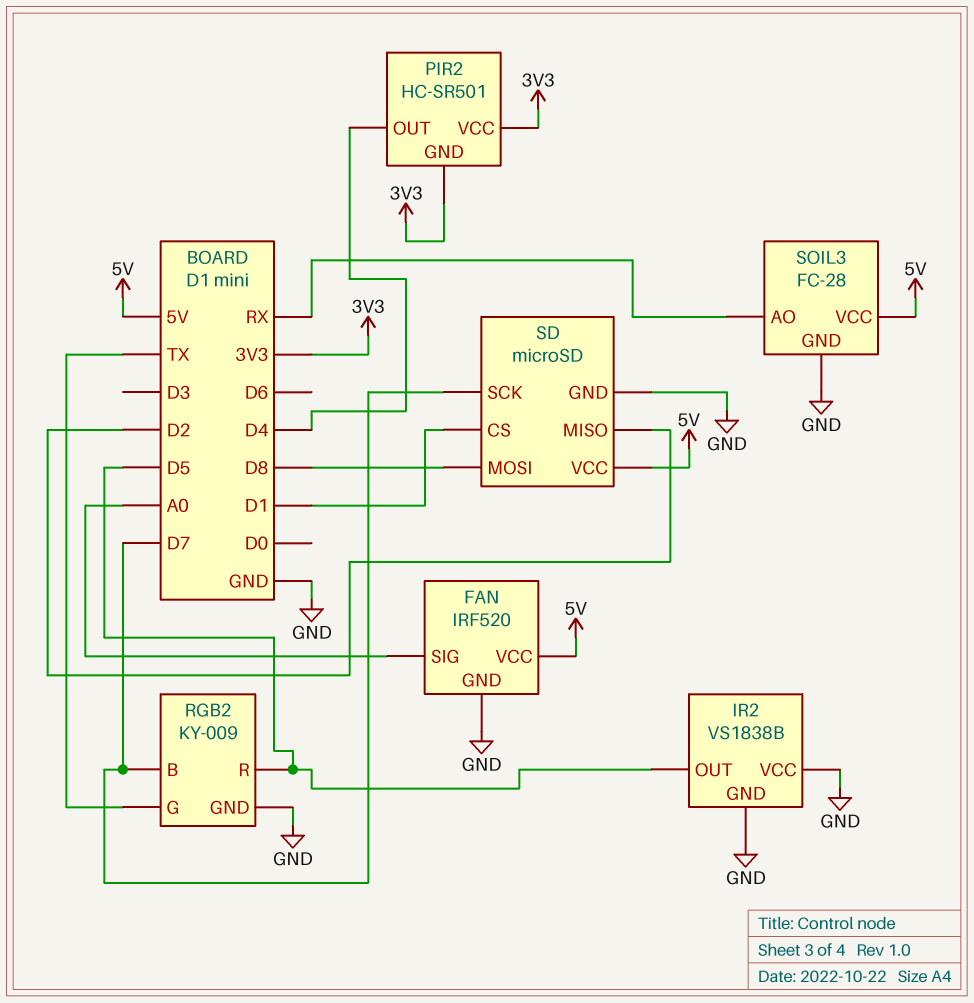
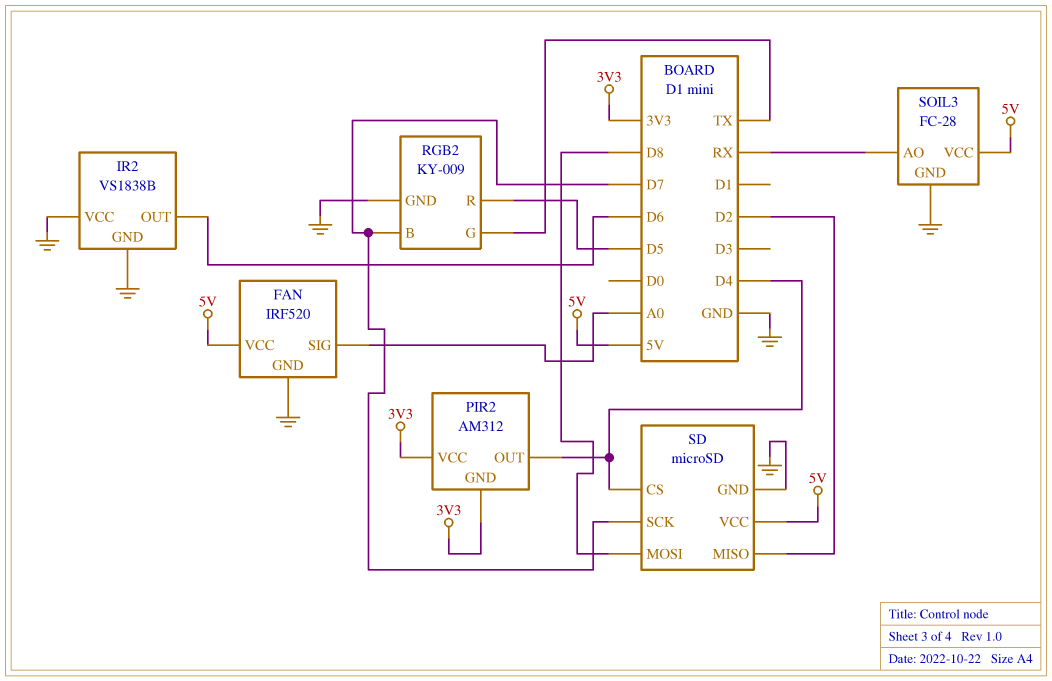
IR2 pin OUT: D5 -> D6
PIR2: HC-SR501 -> AM312
SD pin CS: D1 -> D4

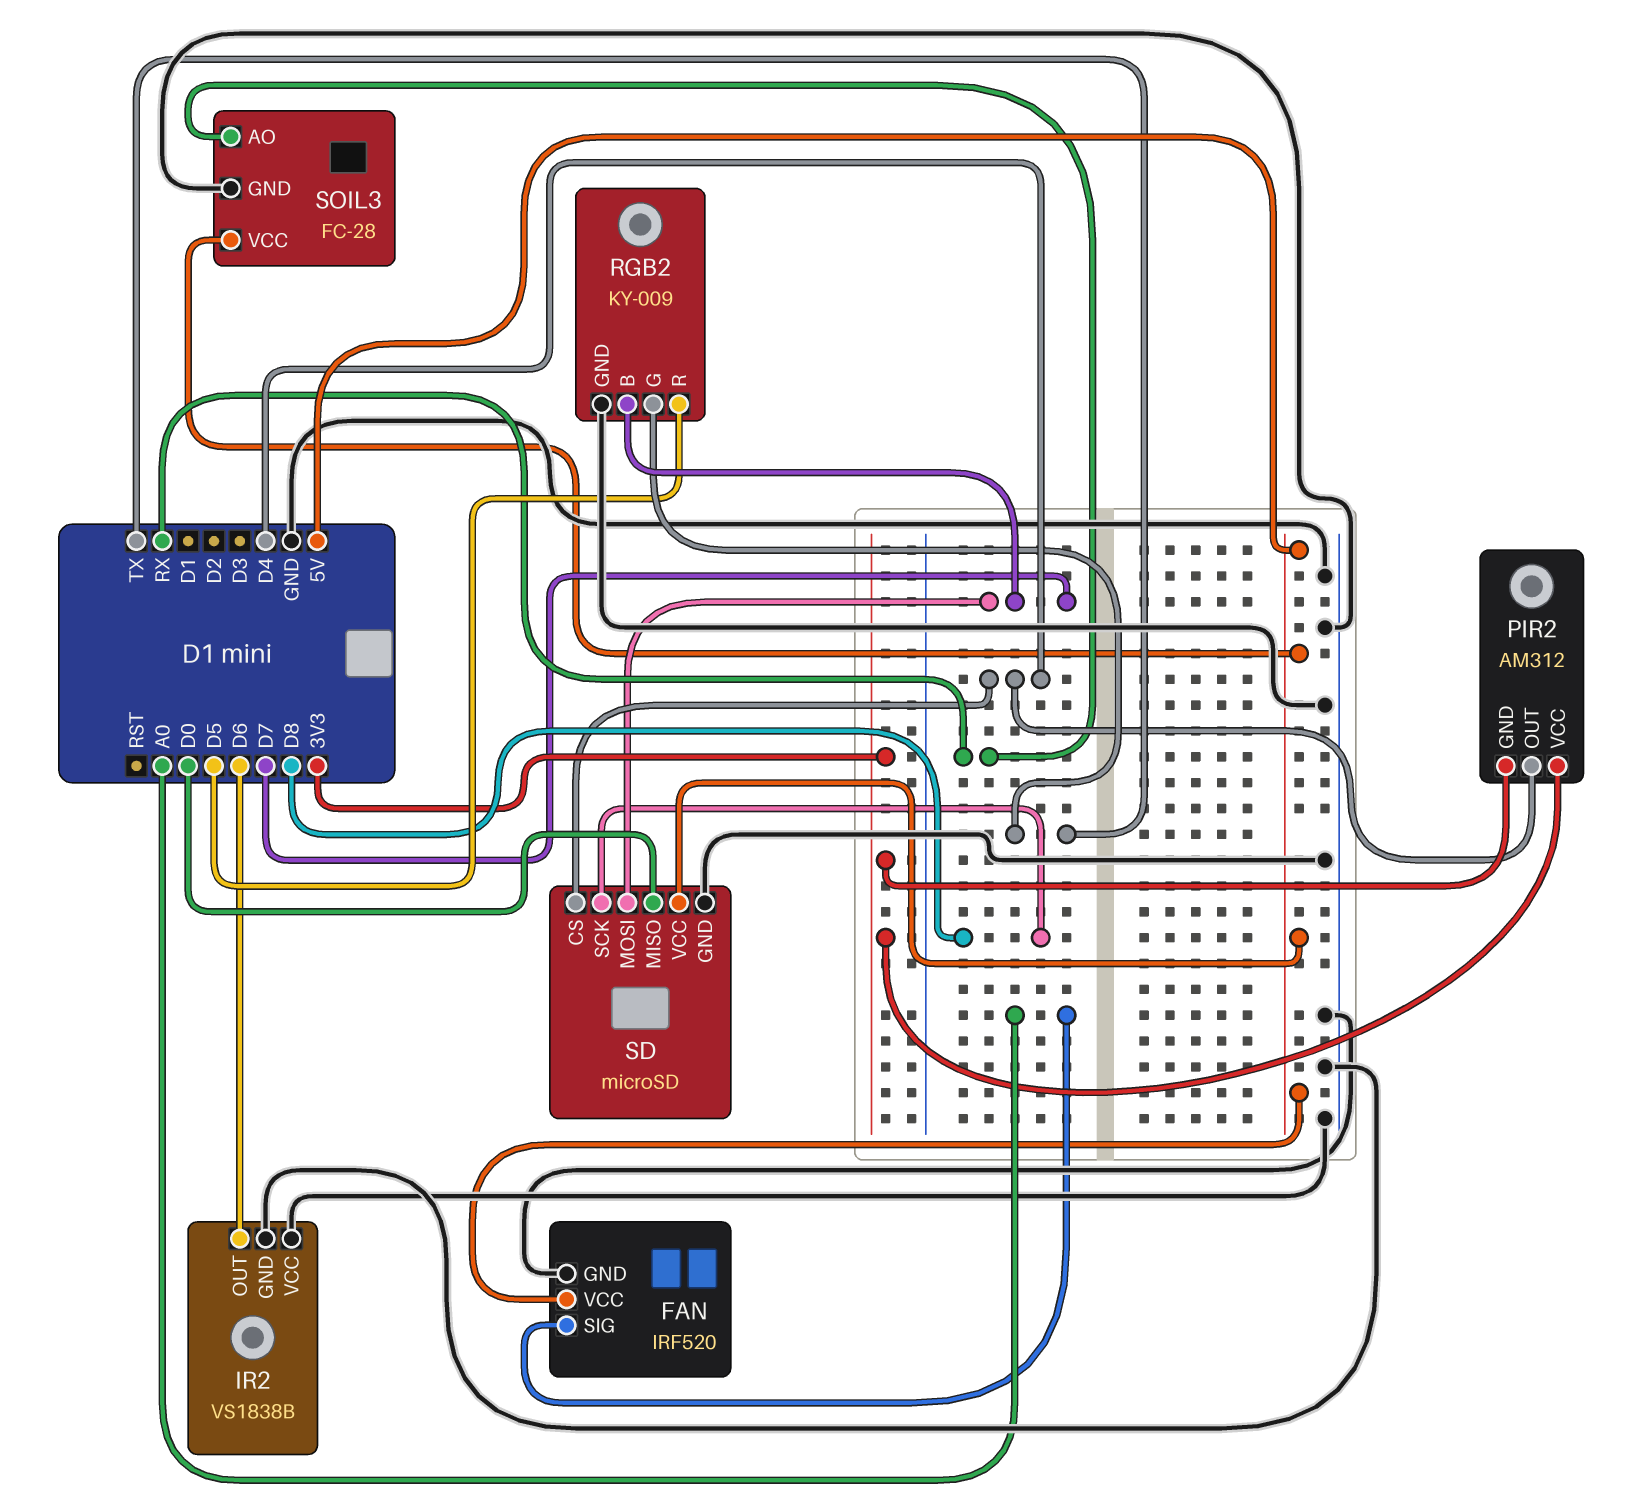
SD pin MISO: D2 -> D0
SD pin MOSI: D8 -> D7
SD pin SCK: D7 -> D8

